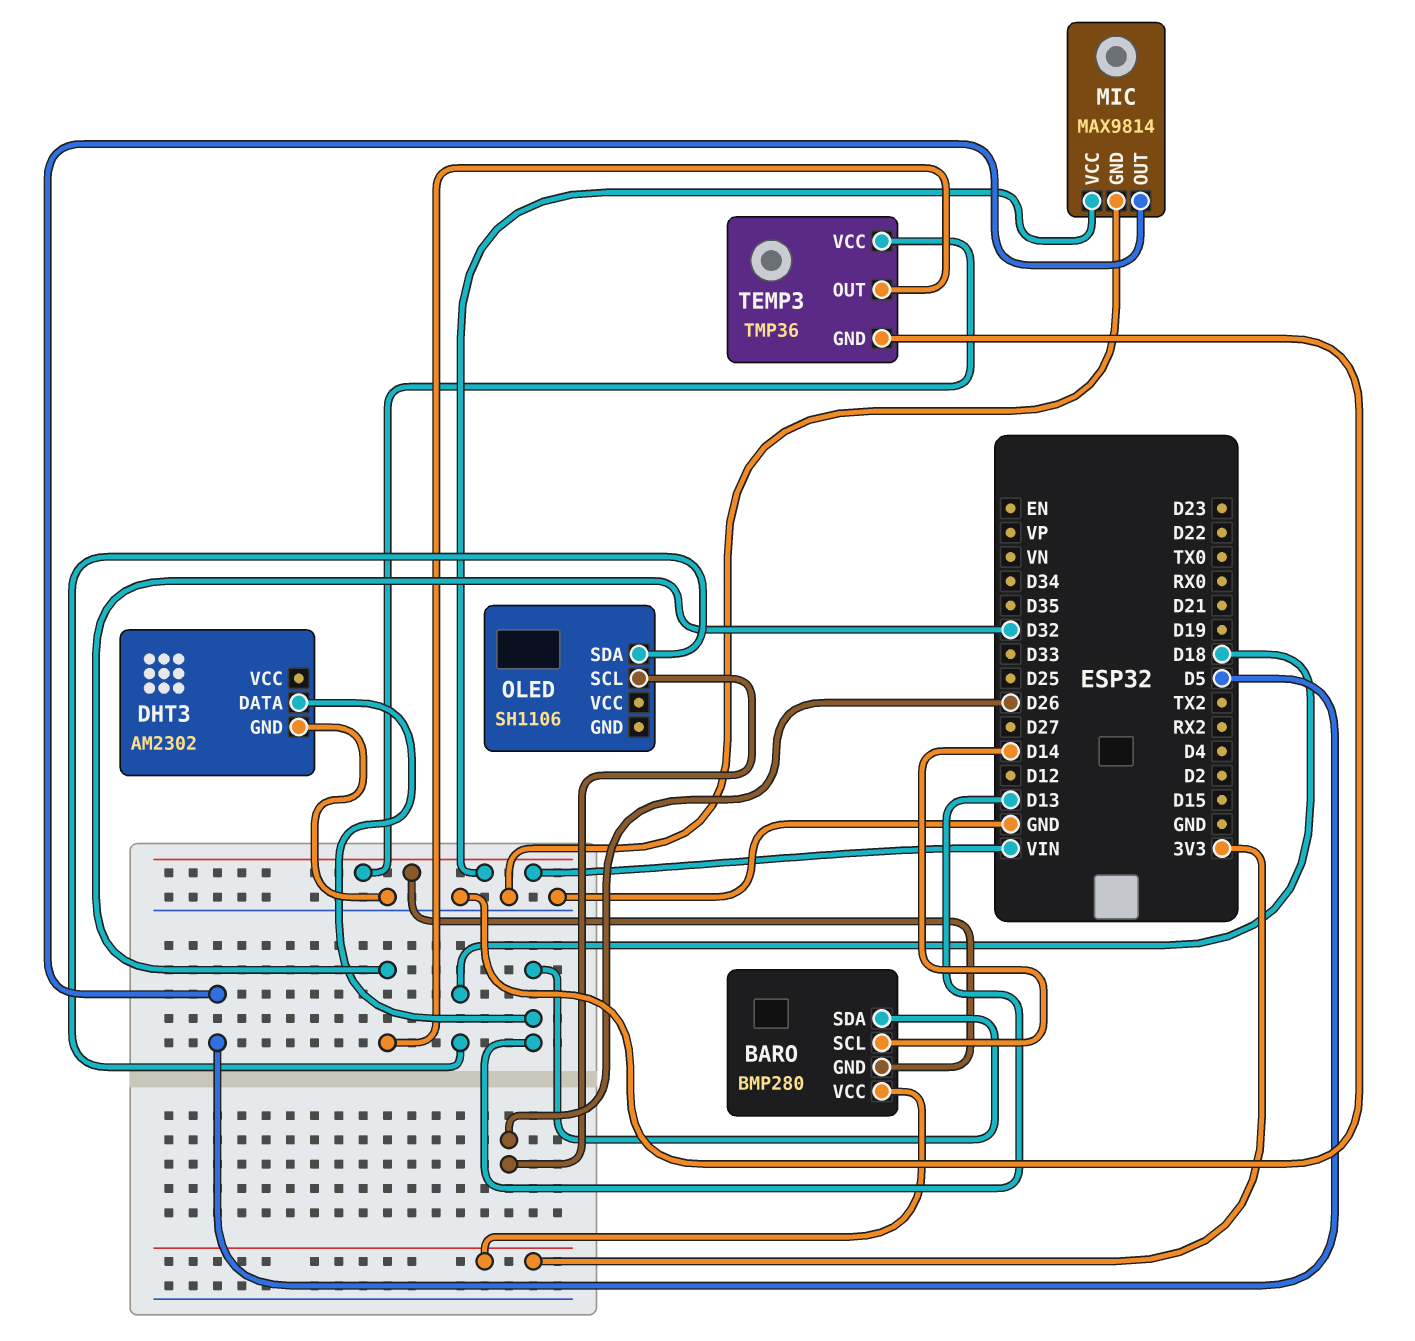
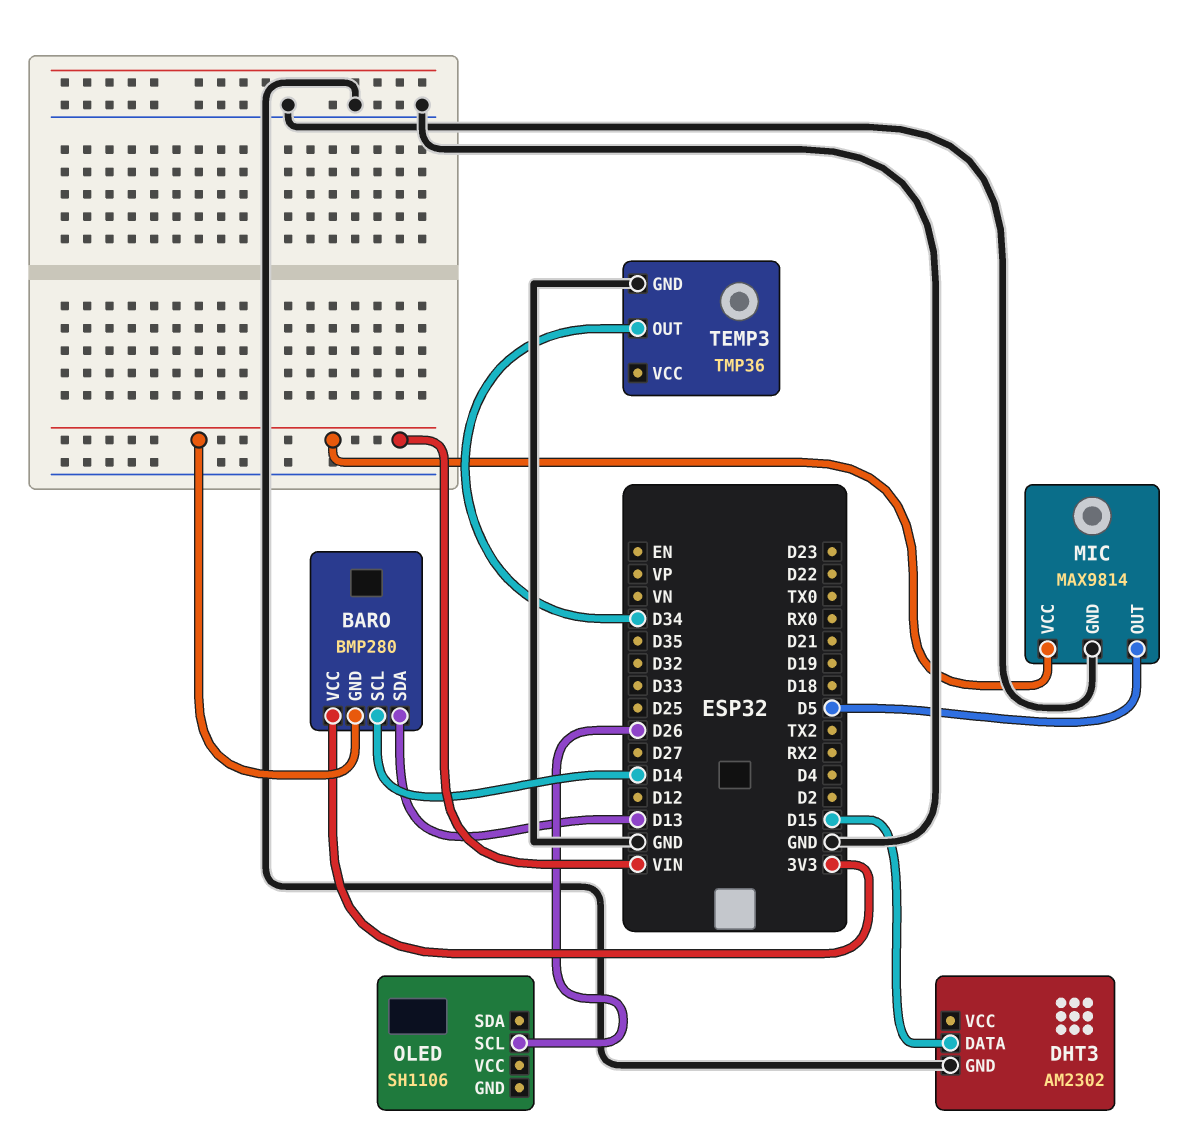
DHT3 pin DATA: D13 -> D15
OLED pin SDA: D18 -> none
TEMP3 pin OUT: D32 -> D34
TEMP3 pin VCC: VIN -> none

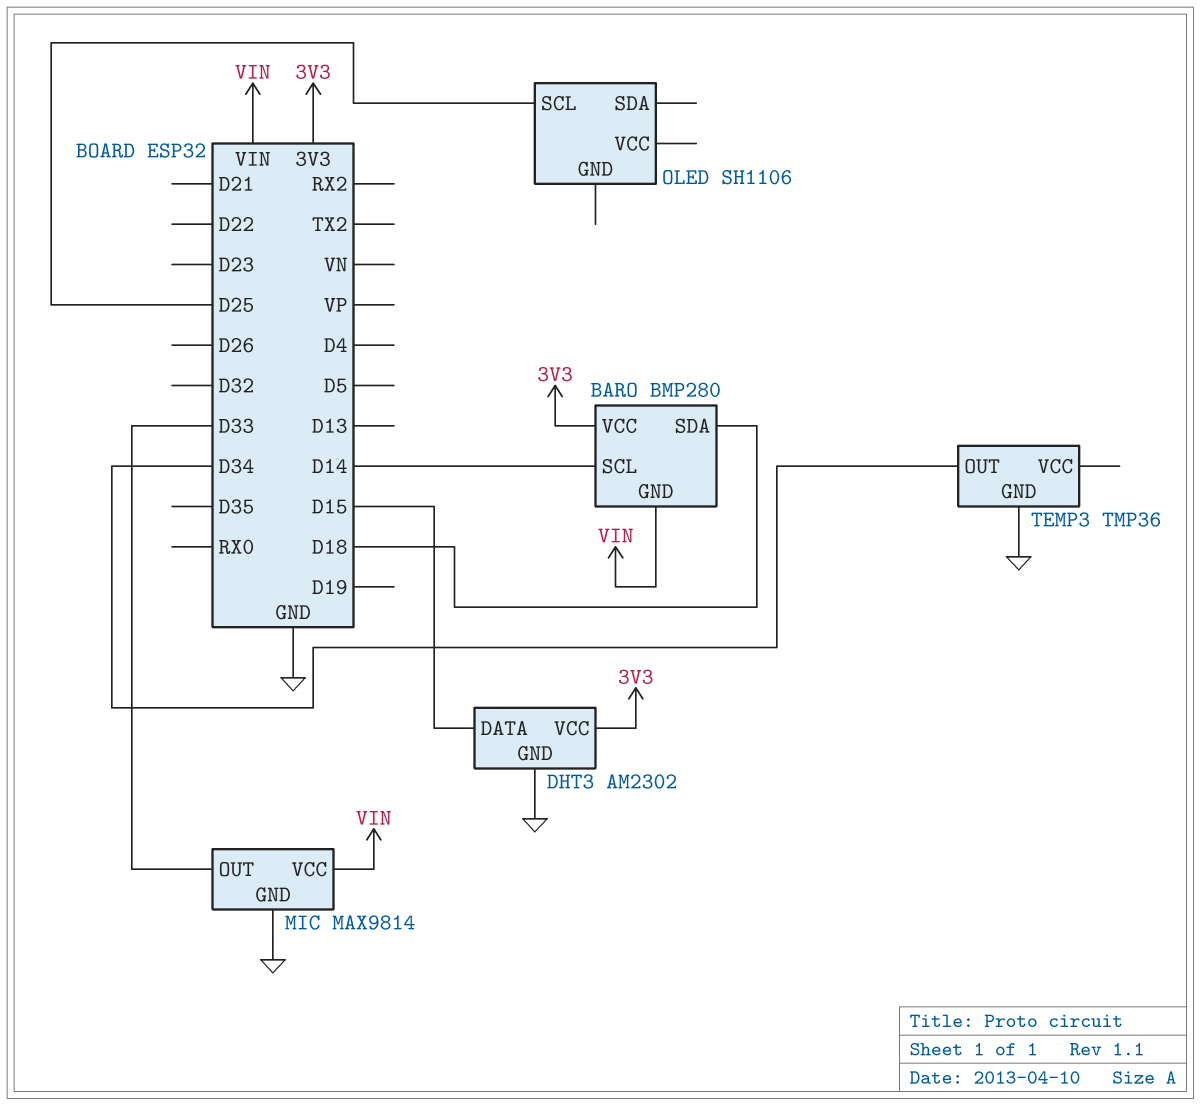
BARO pin SDA: D13 -> D18
DHT3 pin VCC: none -> 3V3
MIC pin OUT: D5 -> D33
OLED pin SCL: D26 -> D25

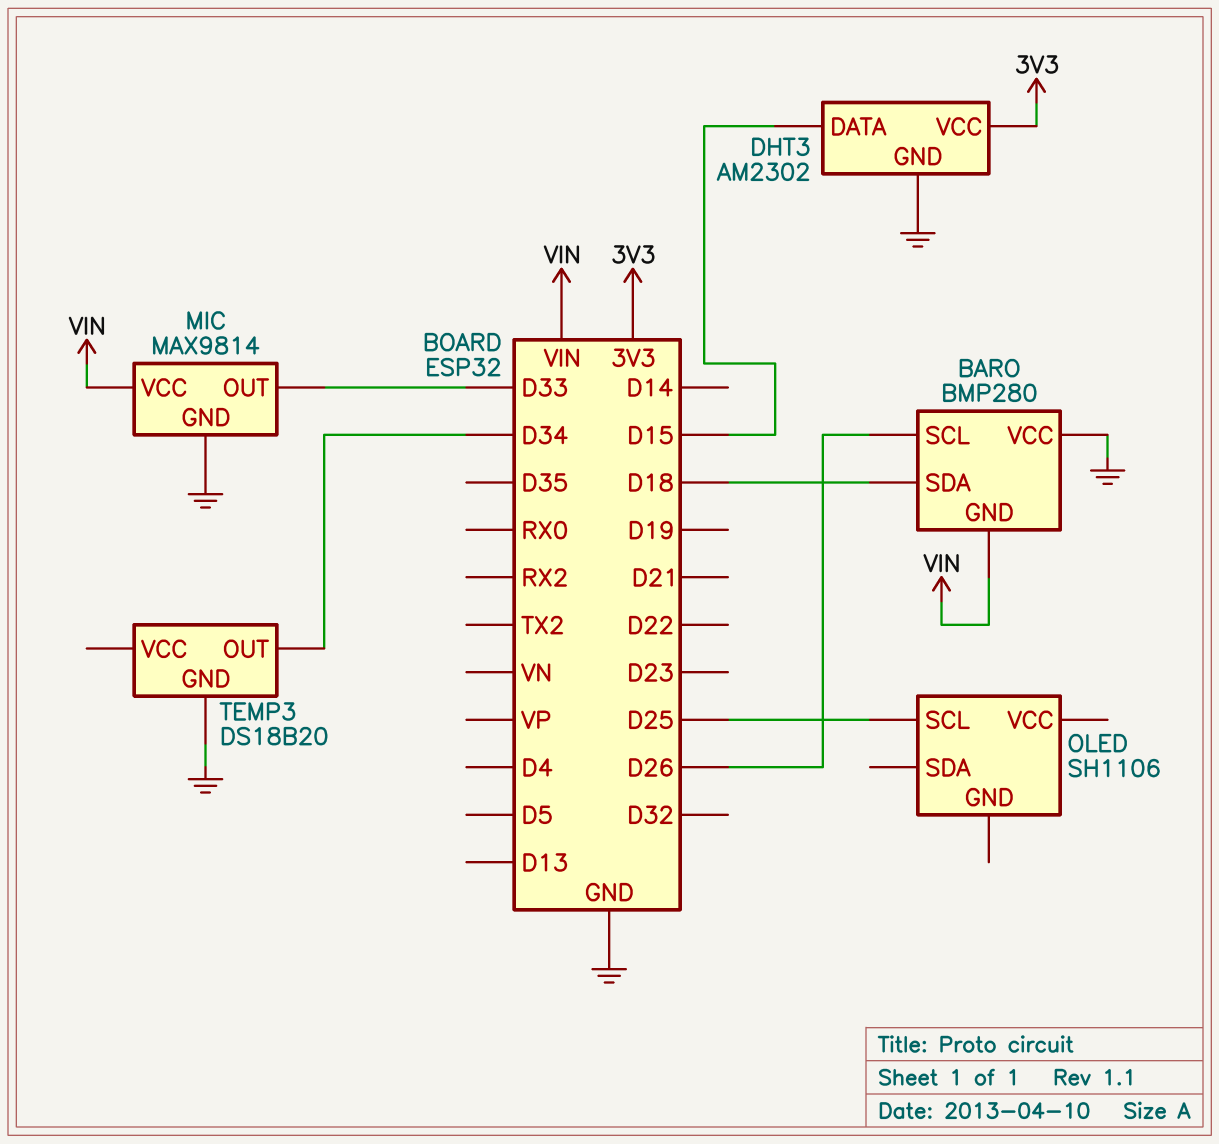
BARO pin SCL: D14 -> D26
BARO pin VCC: 3V3 -> GND
TEMP3: TMP36 -> DS18B20

